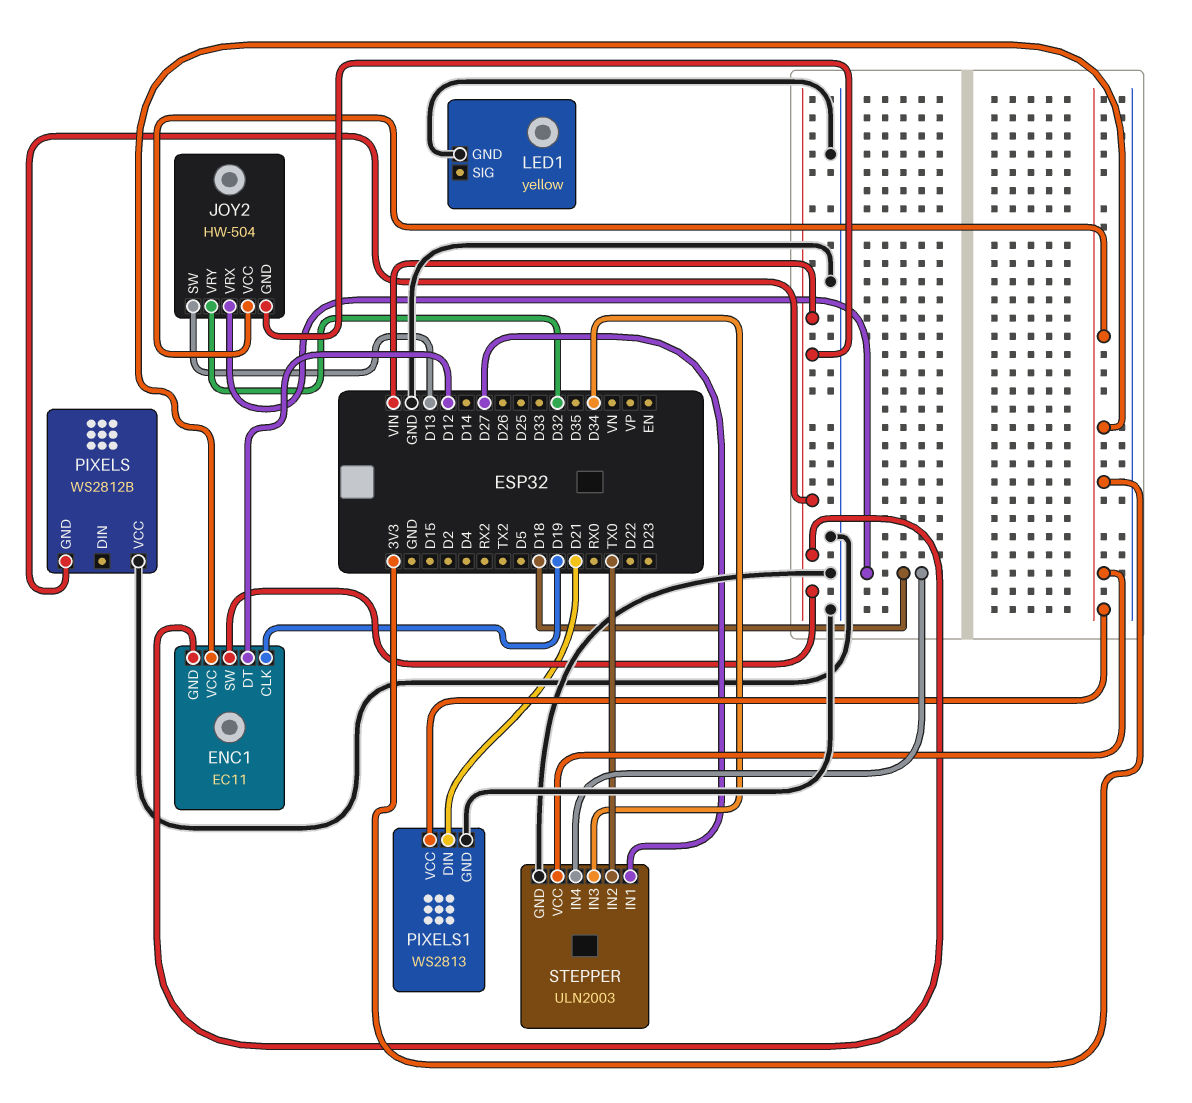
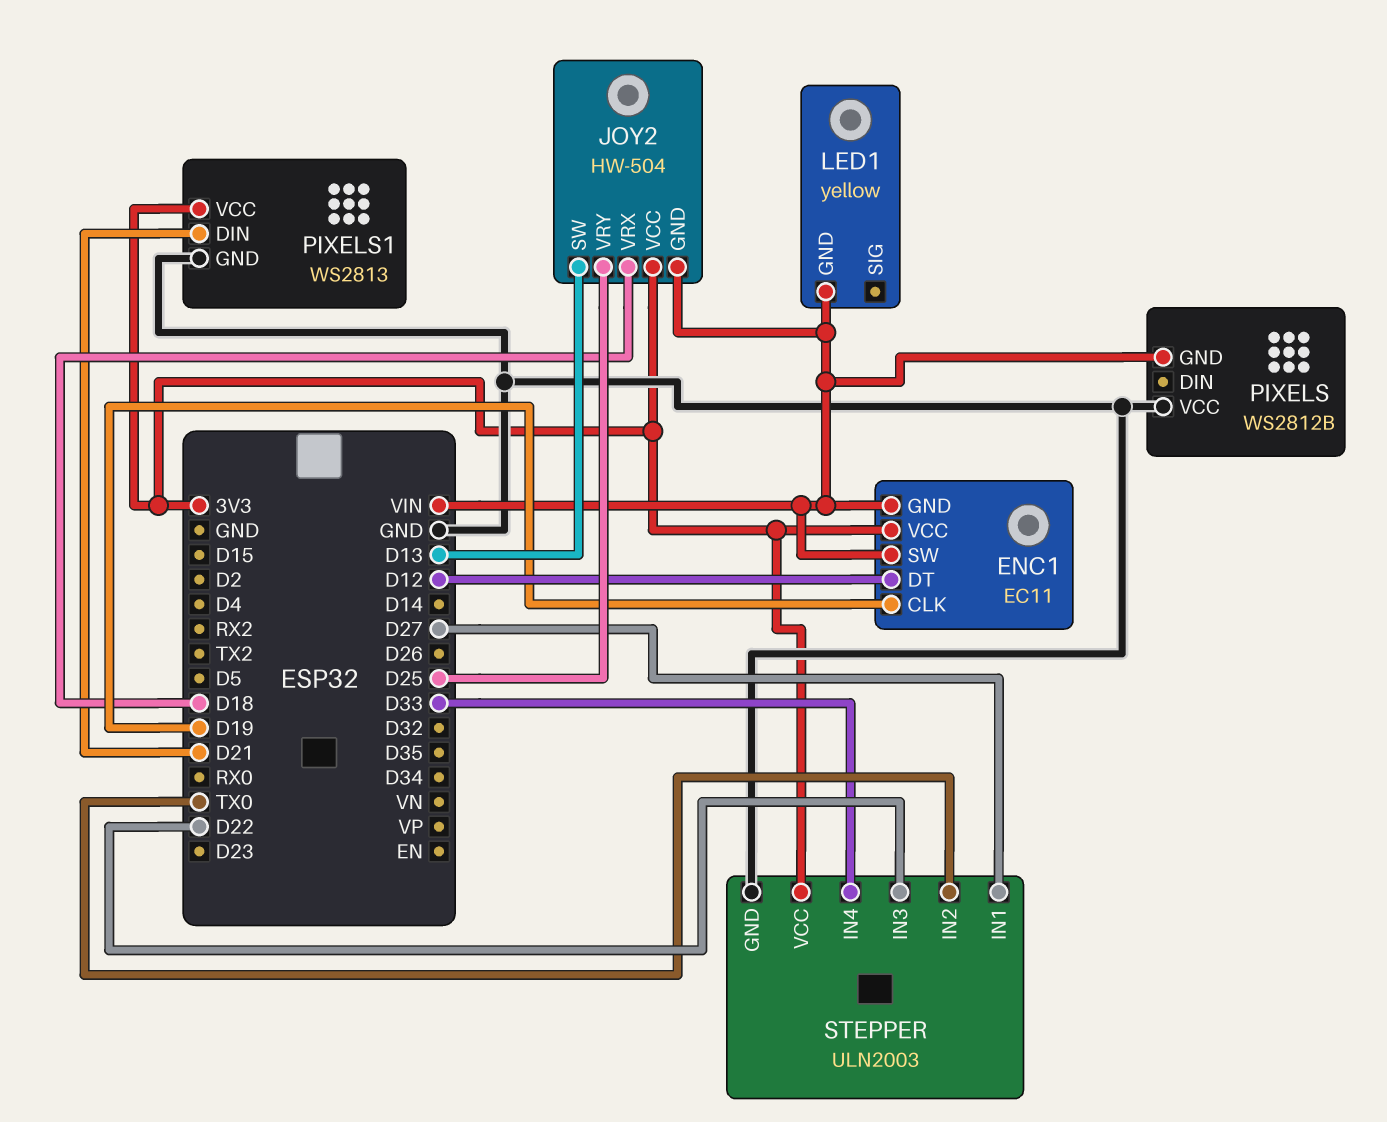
JOY2 pin VRY: D32 -> D25
LED1 pin GND: GND -> VIN
STEPPER pin IN3: D34 -> D22
STEPPER pin IN4: D18 -> D33

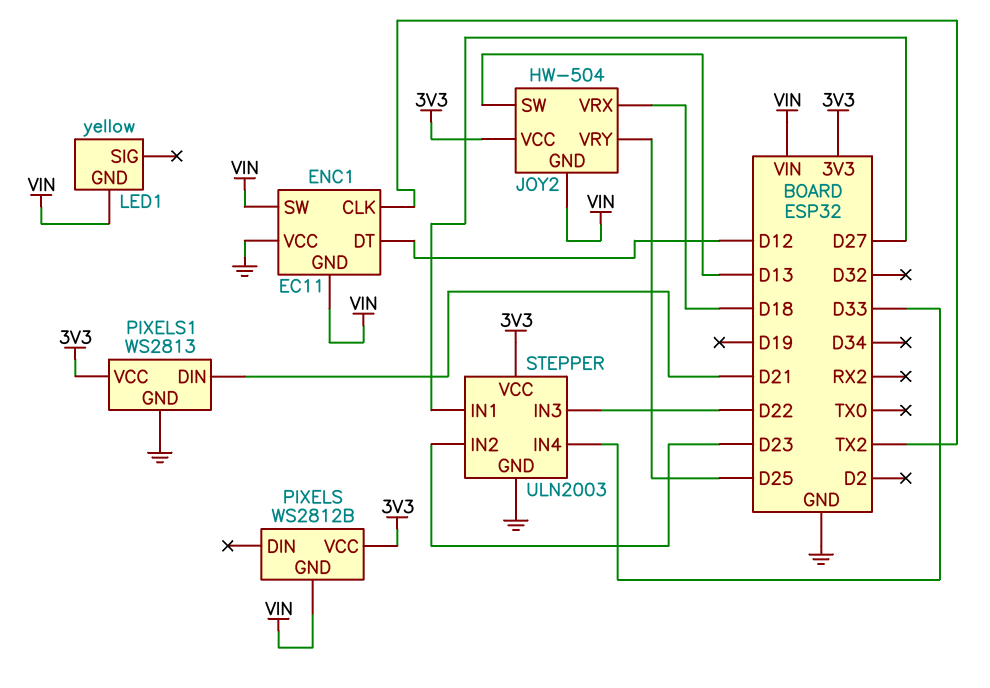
ENC1 pin CLK: D19 -> TX2
ENC1 pin VCC: 3V3 -> GND
PIXELS pin VCC: GND -> 3V3
STEPPER pin IN2: TX0 -> D23

